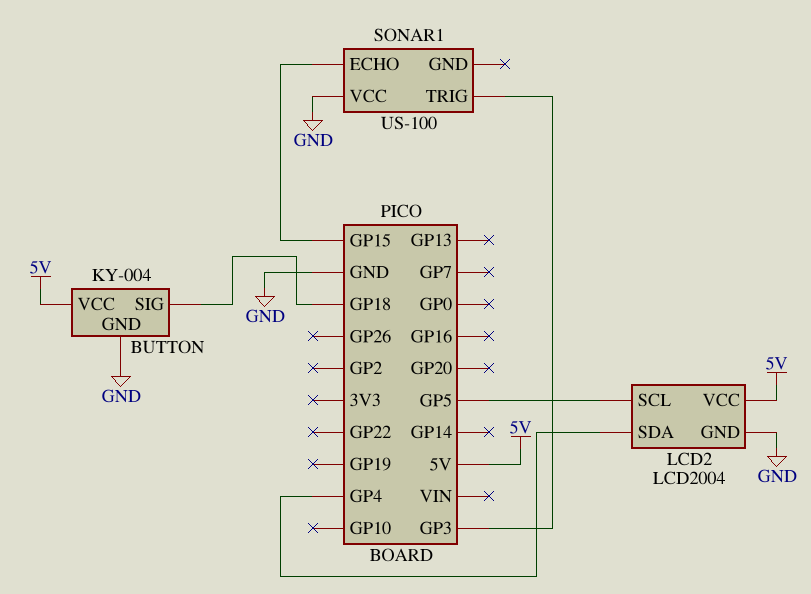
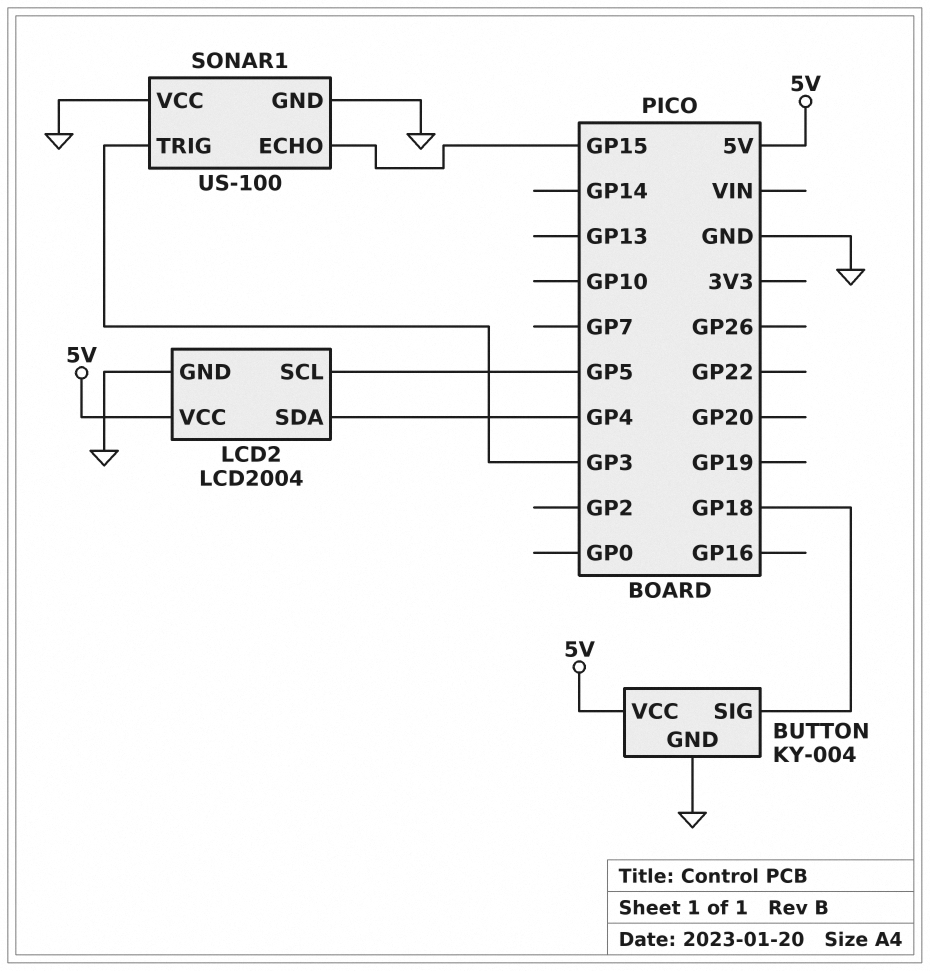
SONAR1 pin GND: none -> GND

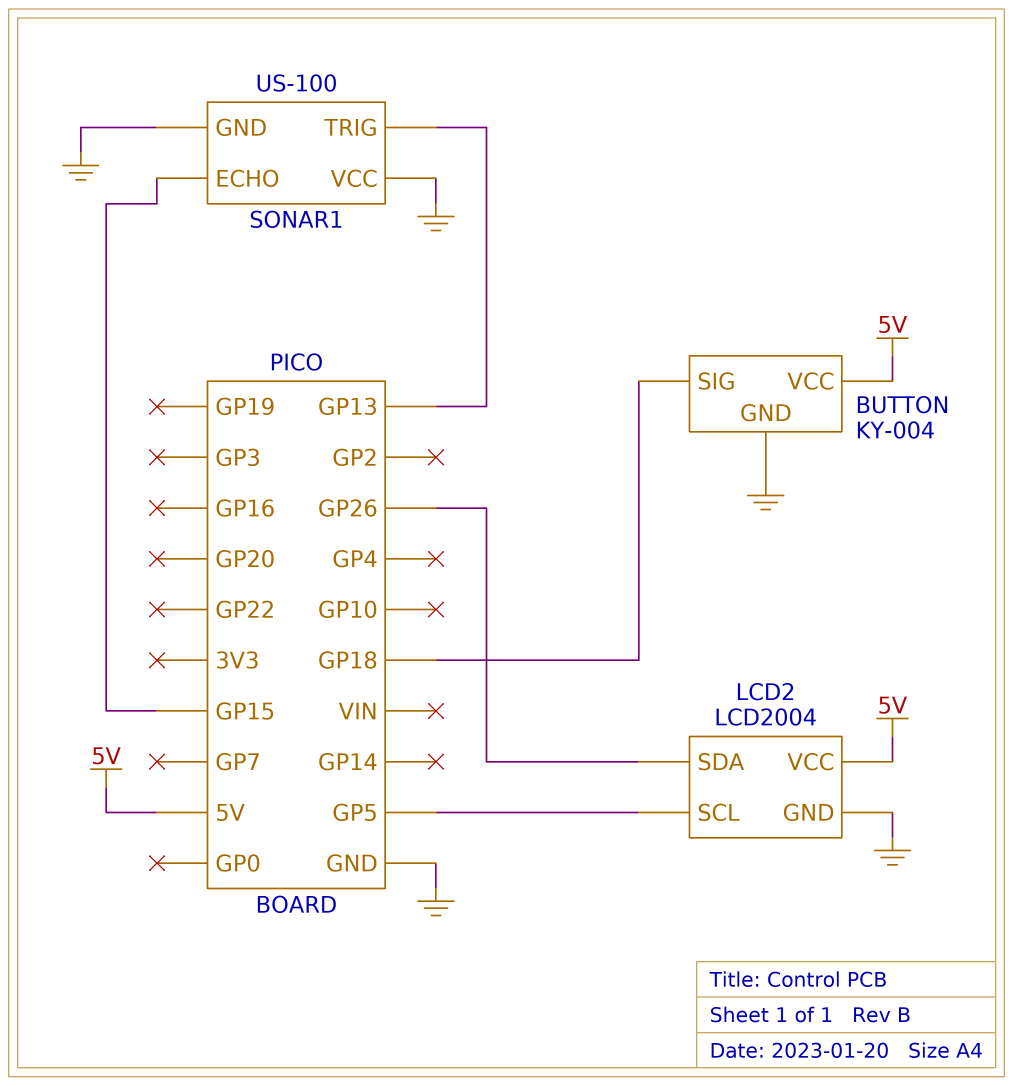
LCD2 pin SDA: GP4 -> GP26
SONAR1 pin TRIG: GP3 -> GP13

